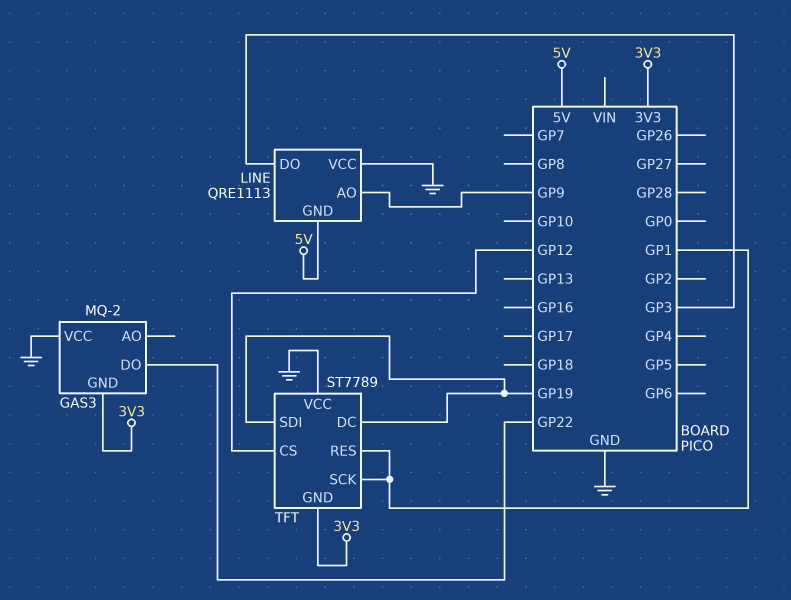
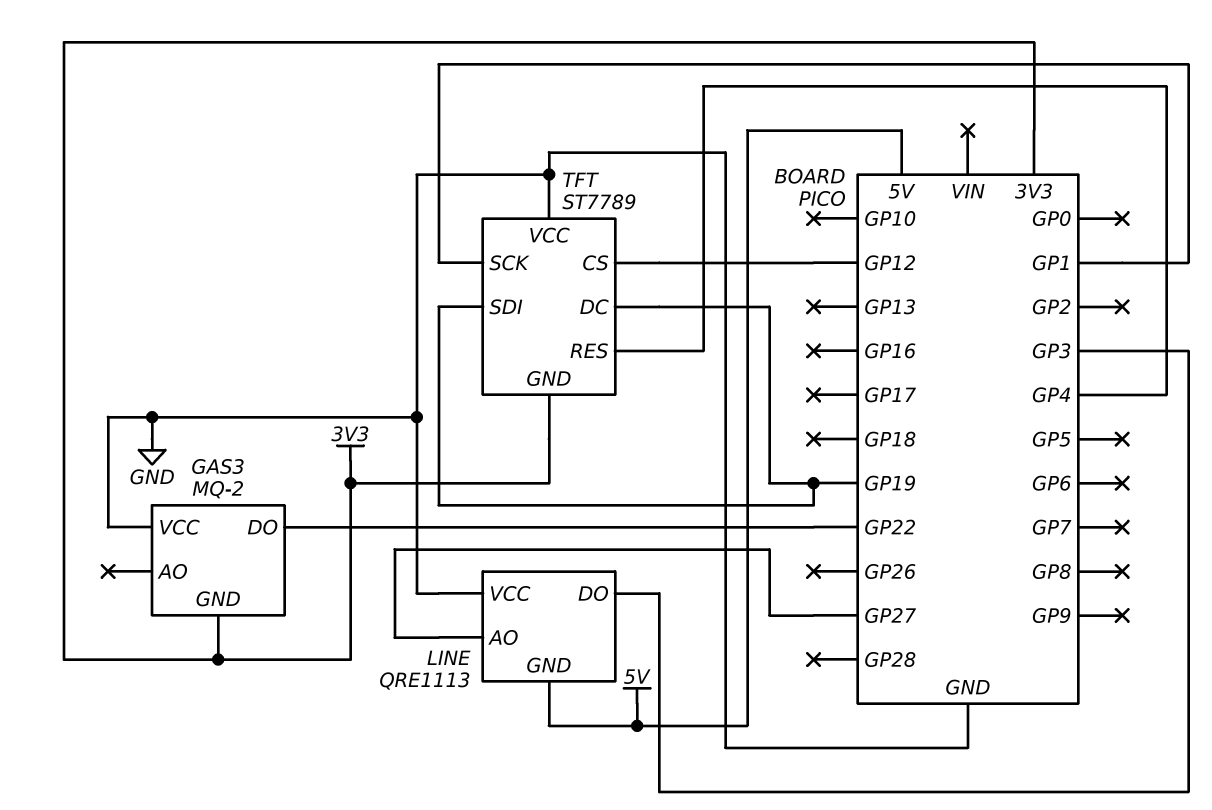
LINE pin AO: GP9 -> GP27
TFT pin RES: GP1 -> GP4

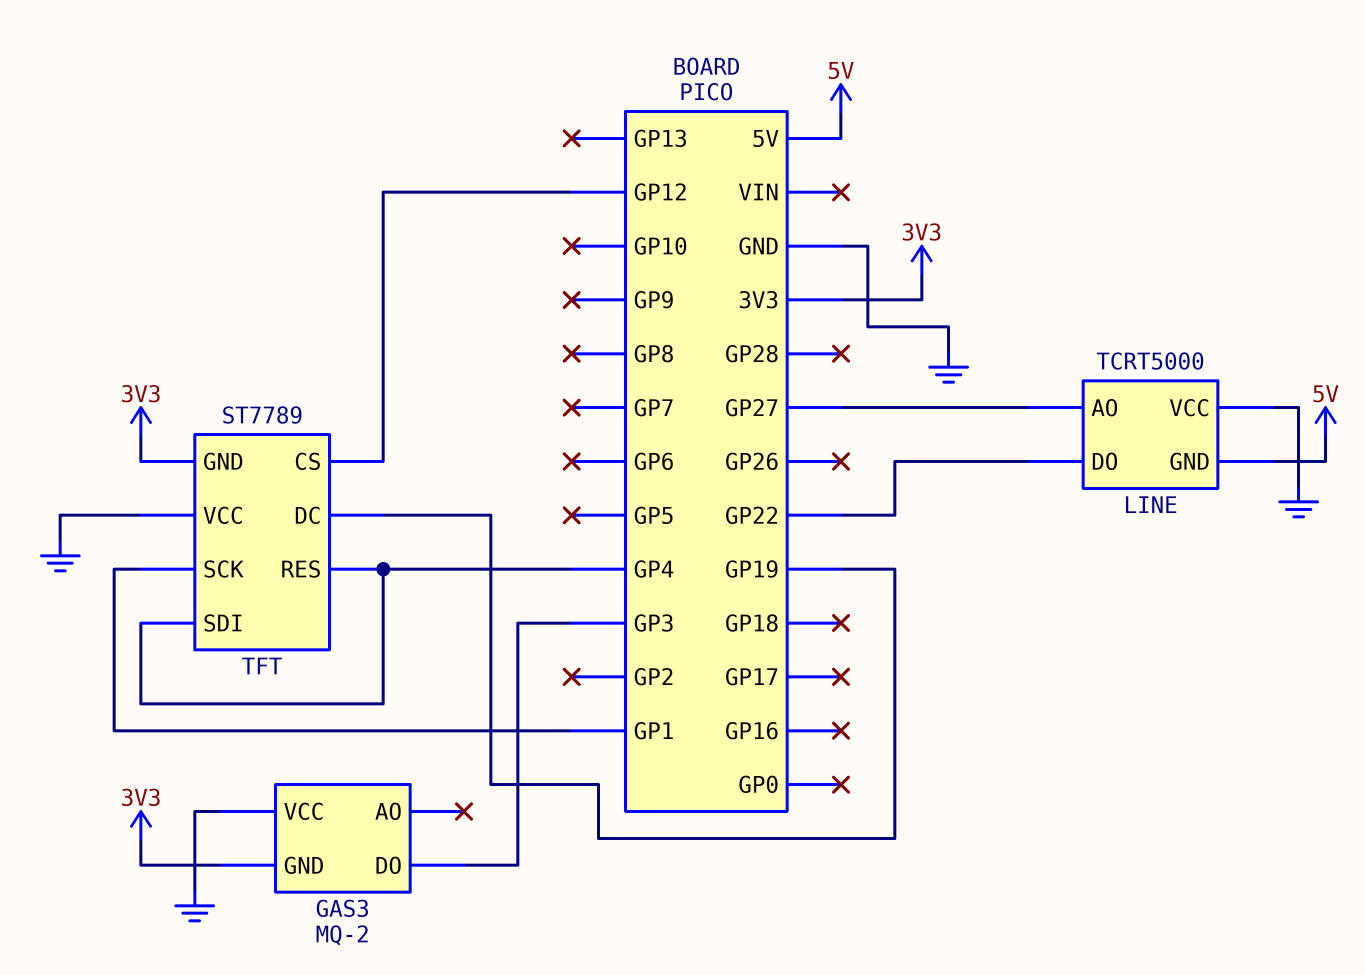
GAS3 pin DO: GP22 -> GP3
LINE: QRE1113 -> TCRT5000
LINE pin DO: GP3 -> GP22
TFT pin SDI: GP19 -> GP4

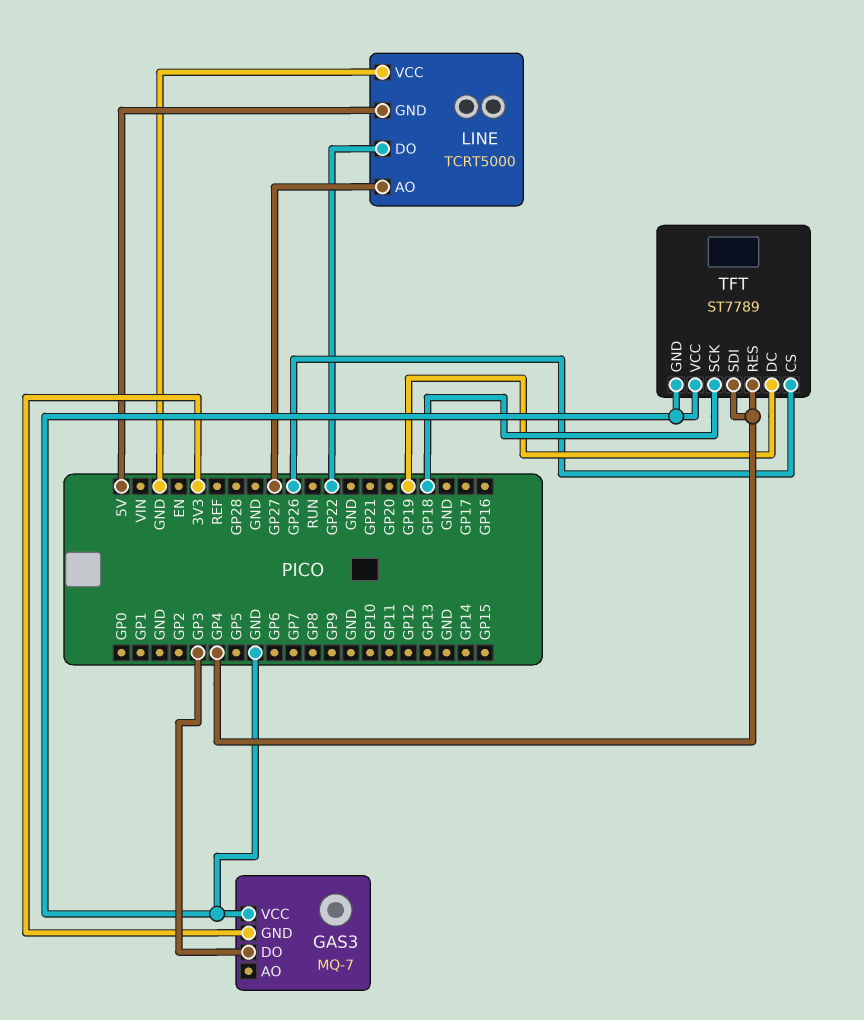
GAS3: MQ-2 -> MQ-7
TFT pin CS: GP12 -> GP26
TFT pin GND: 3V3 -> GND
TFT pin SCK: GP1 -> GP18

